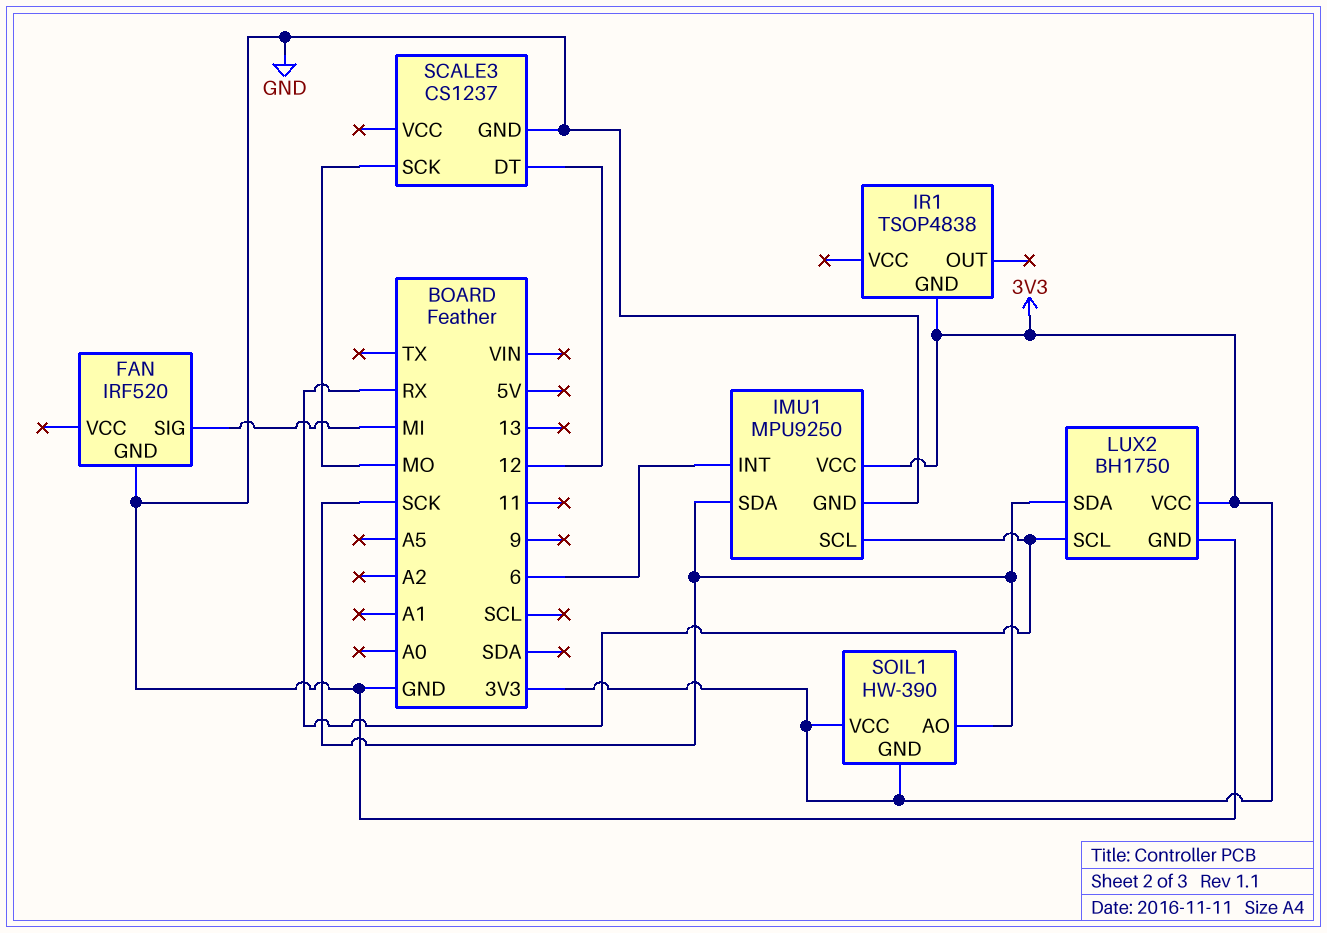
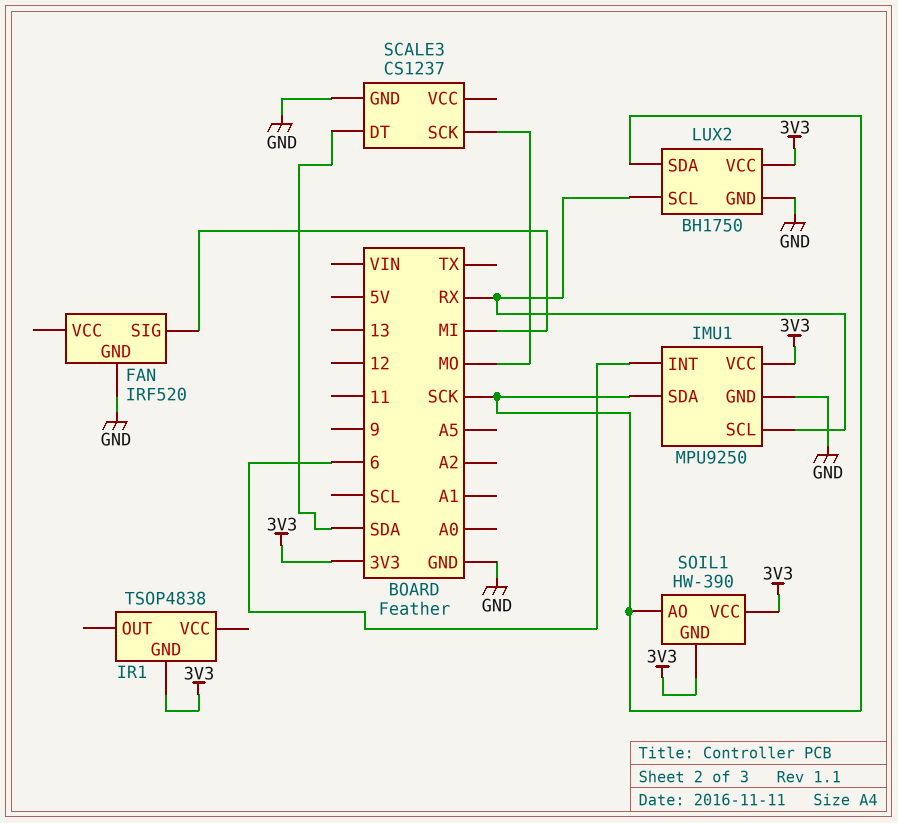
SCALE3 pin DT: 12 -> SDA

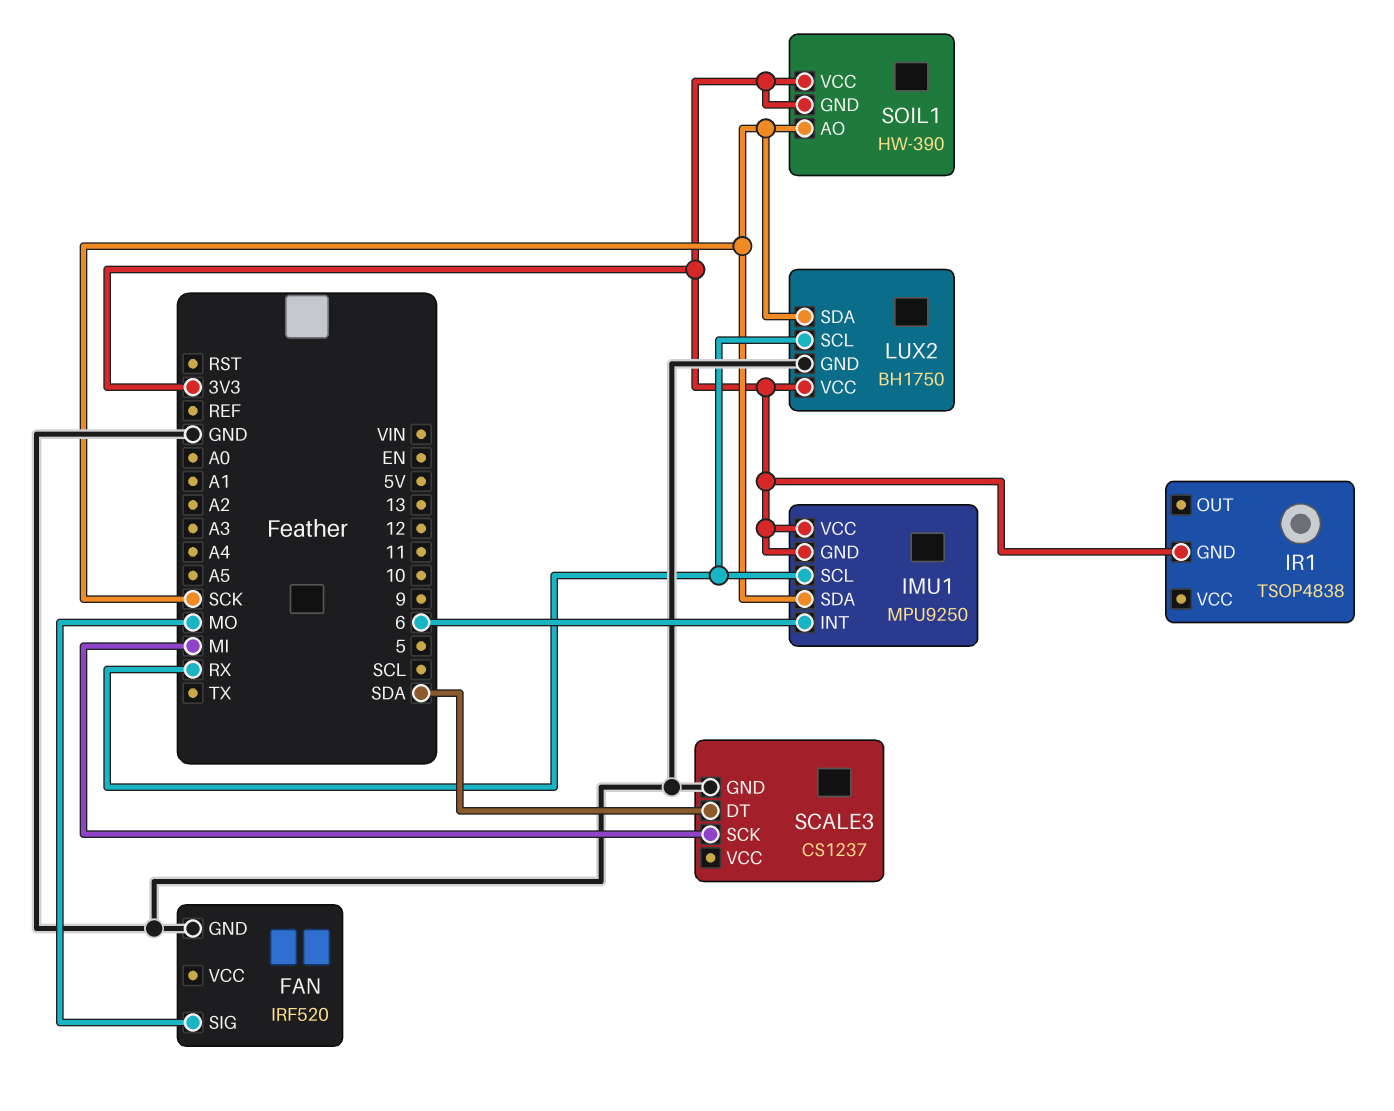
FAN pin SIG: MI -> MO
IMU1 pin GND: GND -> 3V3
SCALE3 pin SCK: MO -> MI

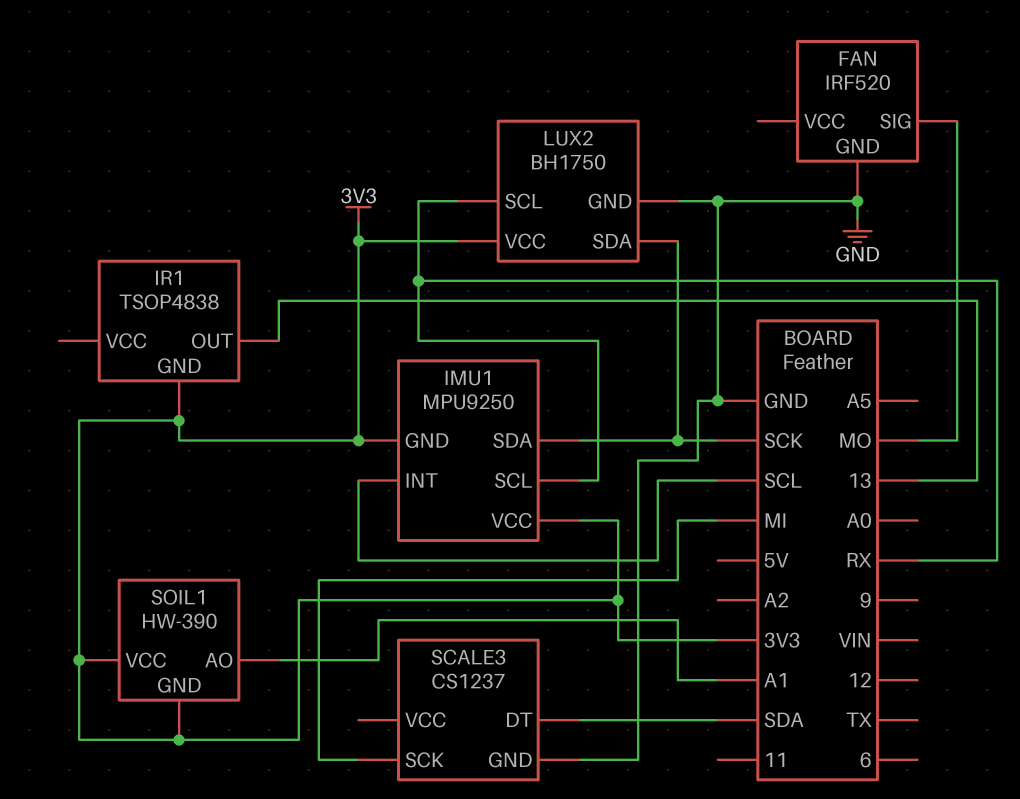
IMU1 pin INT: 6 -> SCL
IR1 pin OUT: none -> 13
SOIL1 pin AO: SCK -> A1

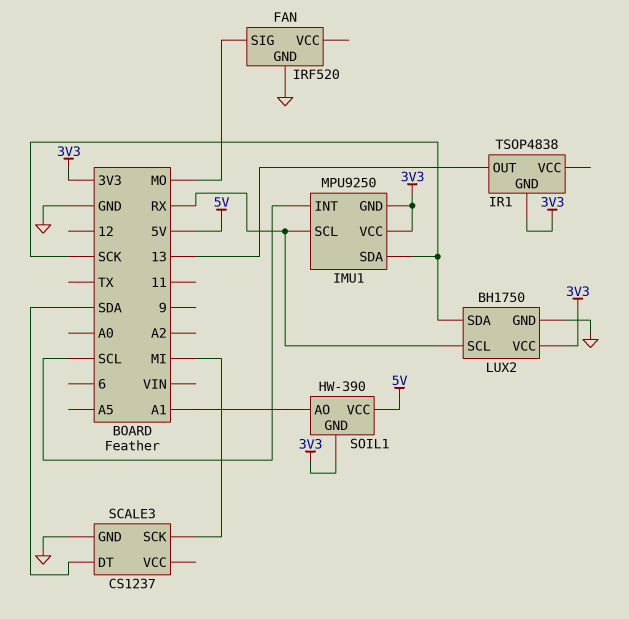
SOIL1 pin VCC: 3V3 -> 5V

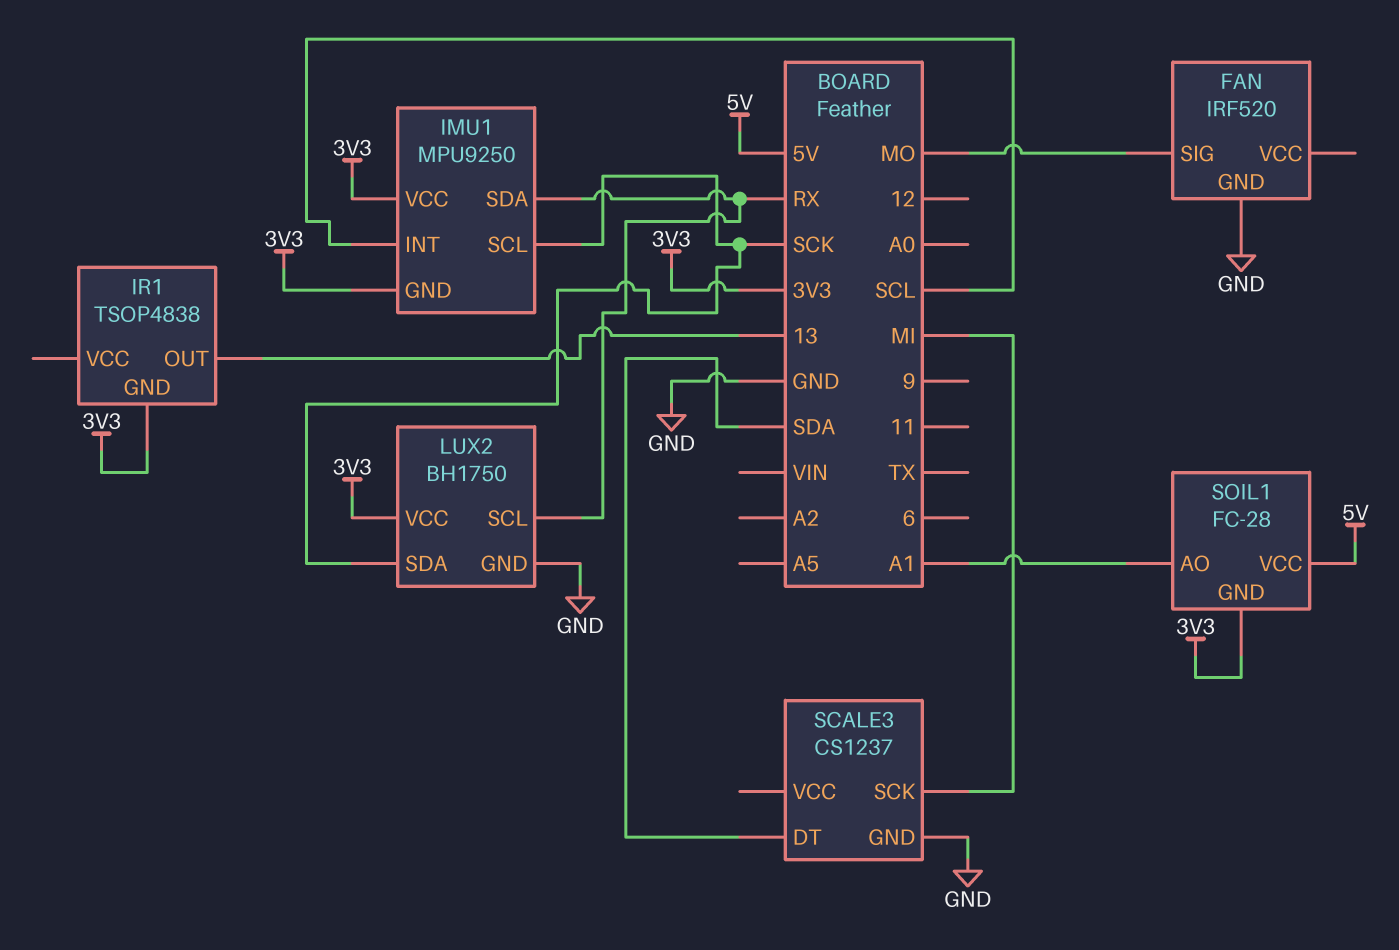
IMU1 pin SCL: RX -> SCK
IMU1 pin SDA: SCK -> RX
SOIL1: HW-390 -> FC-28

